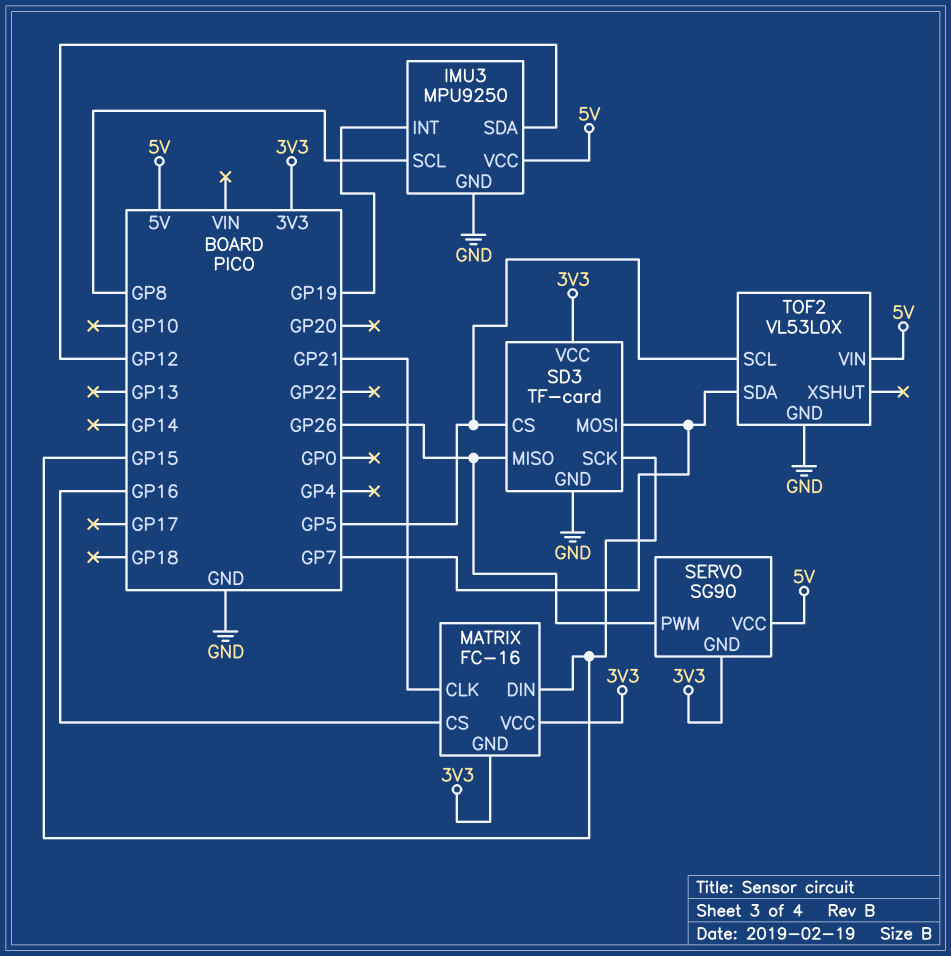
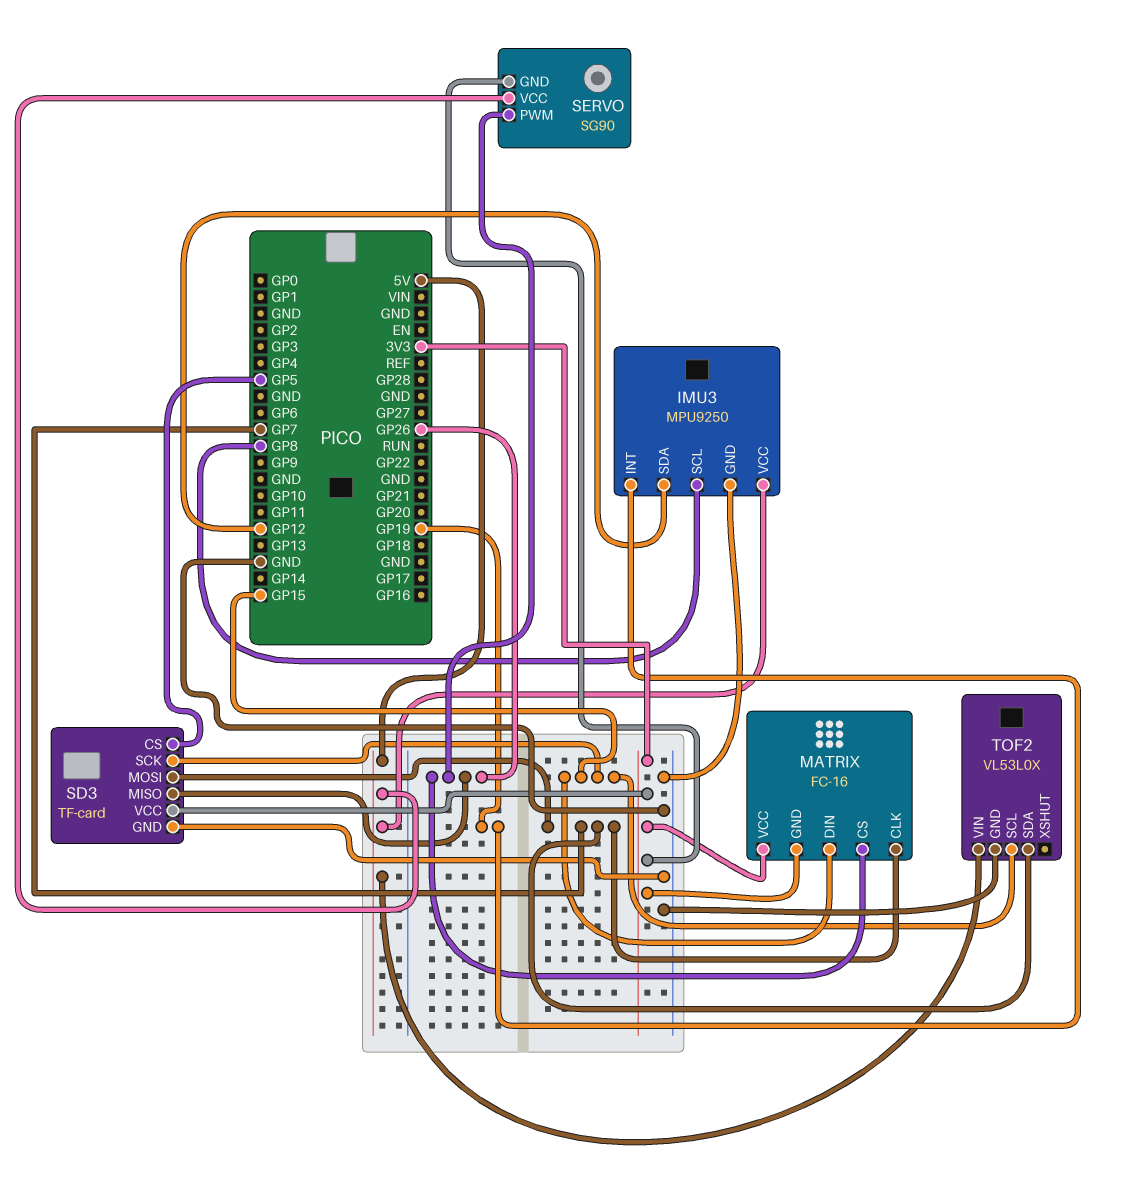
MATRIX pin CLK: GP21 -> GP7
MATRIX pin CS: GP16 -> GP26
TOF2 pin SCL: GP5 -> GP15

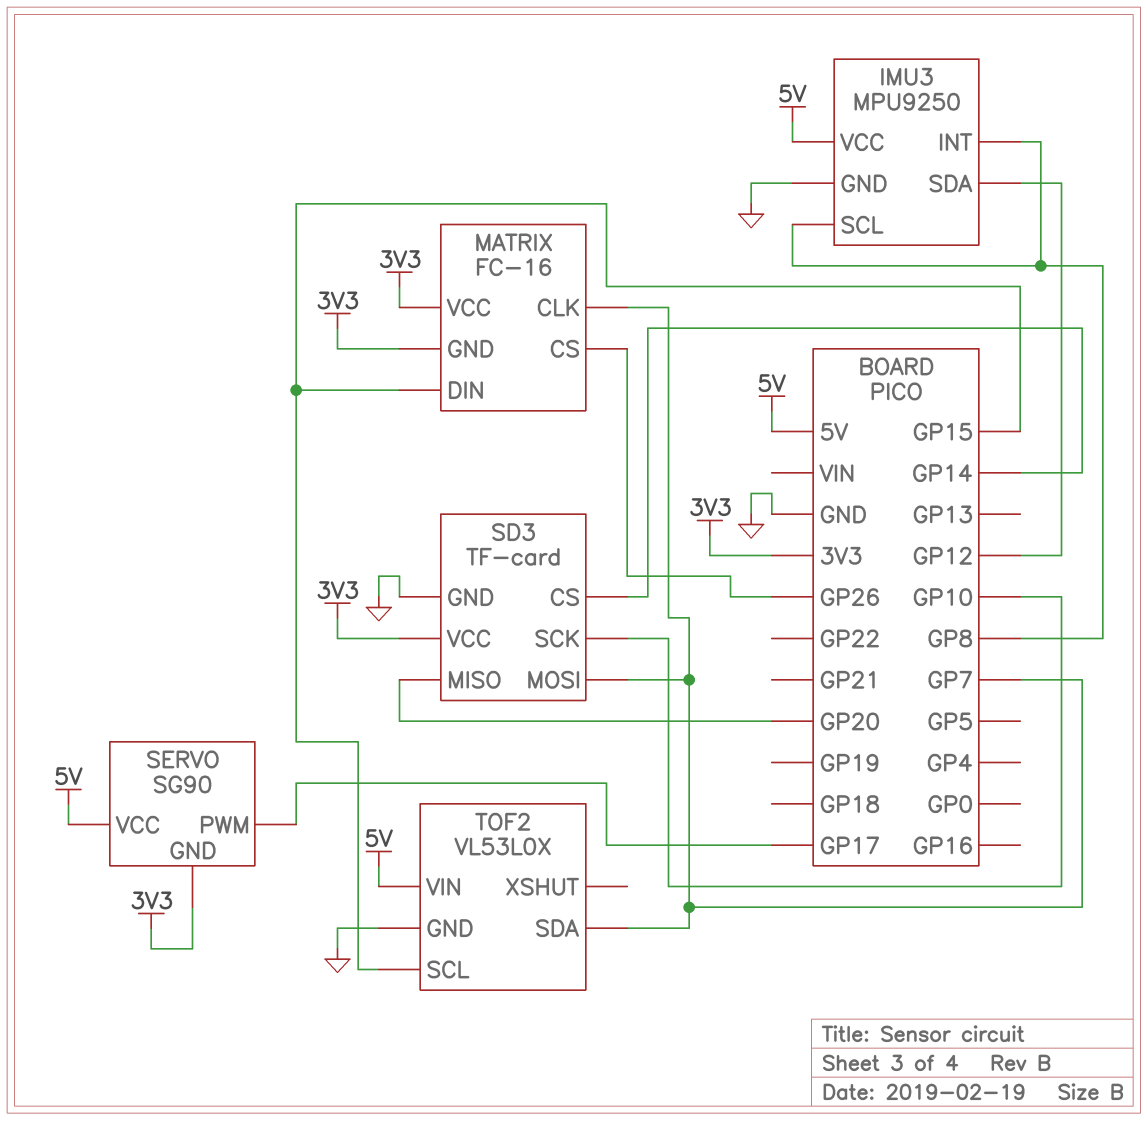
IMU3 pin INT: GP19 -> GP8
SD3 pin CS: GP5 -> GP14
SD3 pin MISO: GP26 -> GP20
SD3 pin SCK: GP15 -> GP10
SERVO pin PWM: GP26 -> GP17

